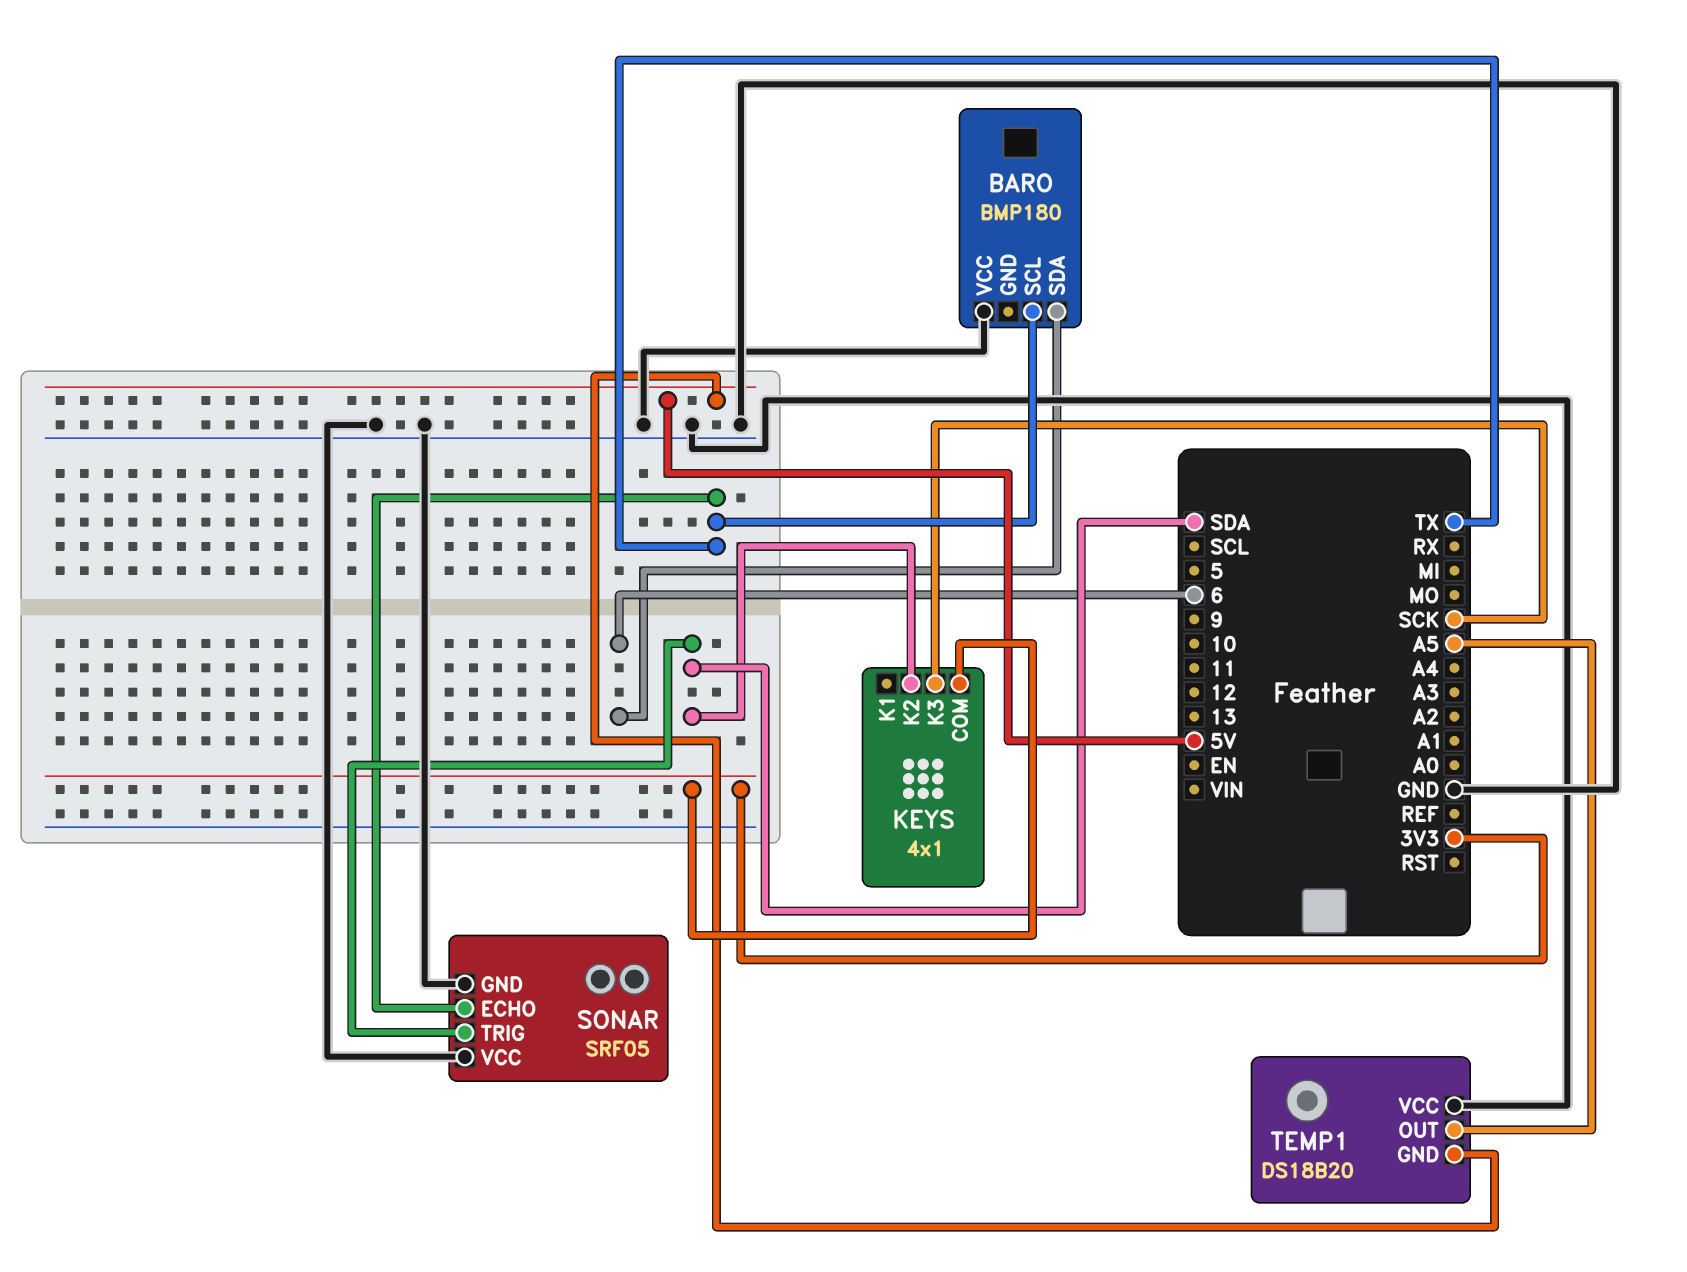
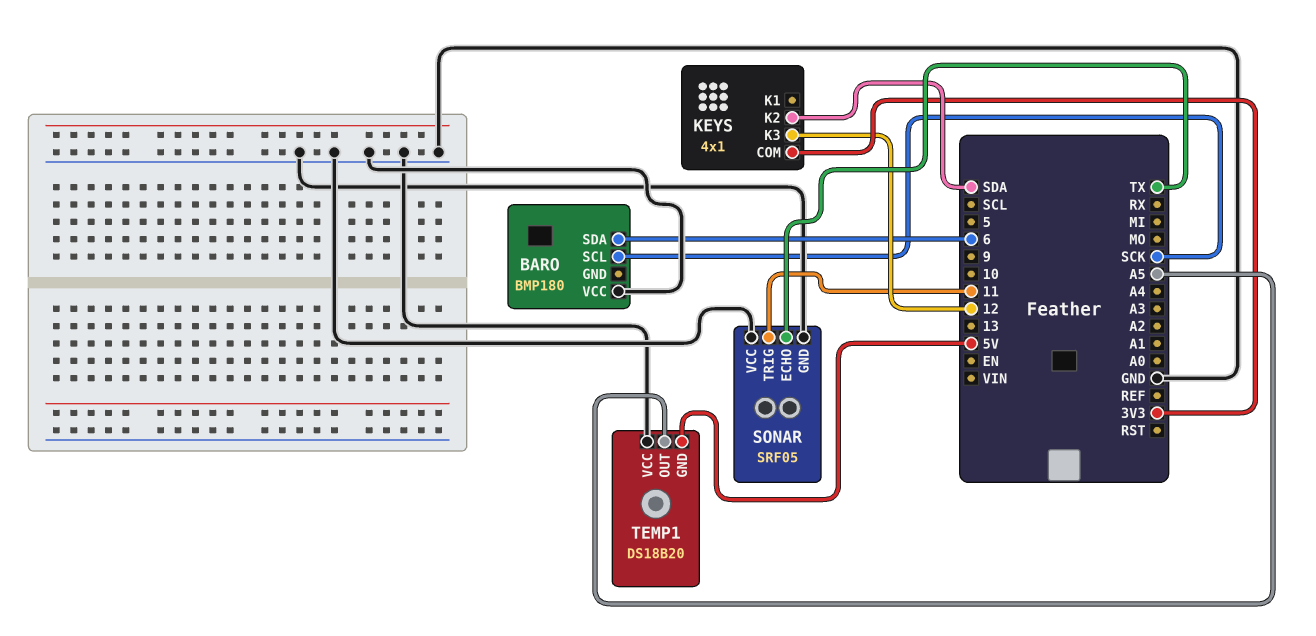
BARO pin SCL: TX -> SCK
KEYS pin K3: SCK -> 12
SONAR pin TRIG: SDA -> 11

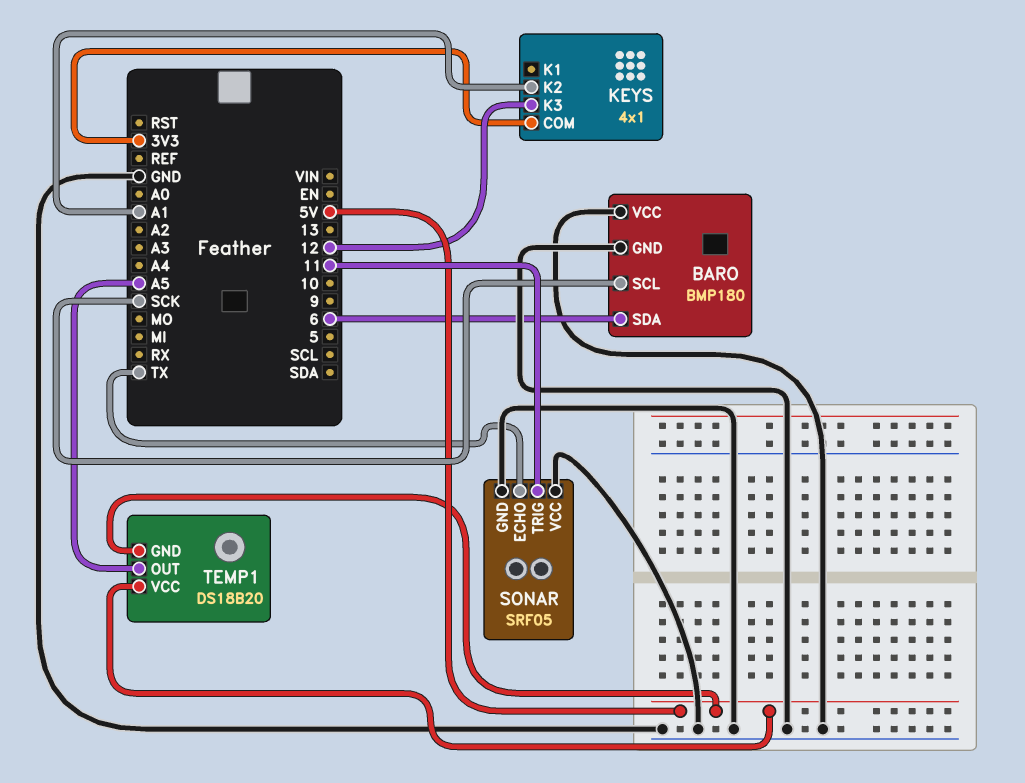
BARO pin GND: none -> GND
KEYS pin K2: SDA -> A1
TEMP1 pin VCC: GND -> 5V

